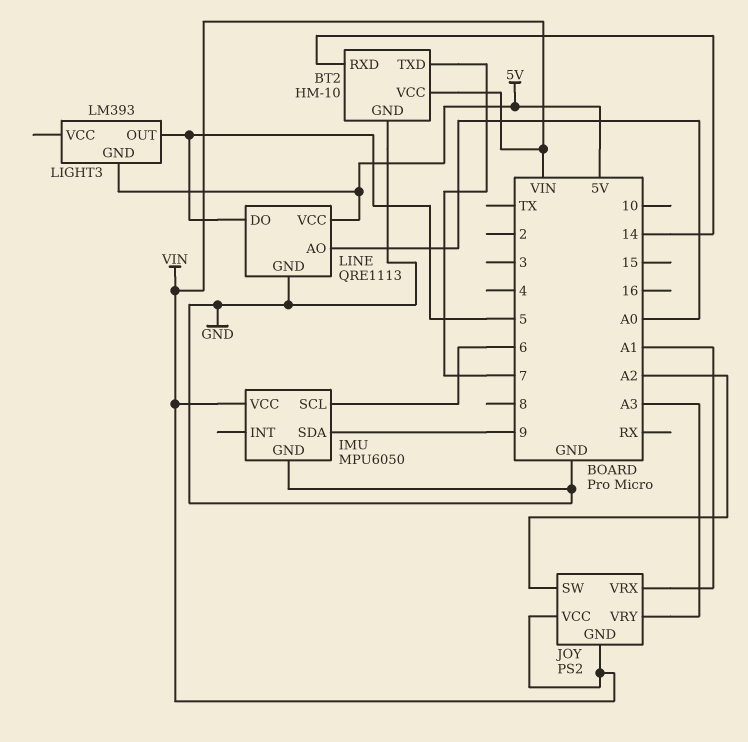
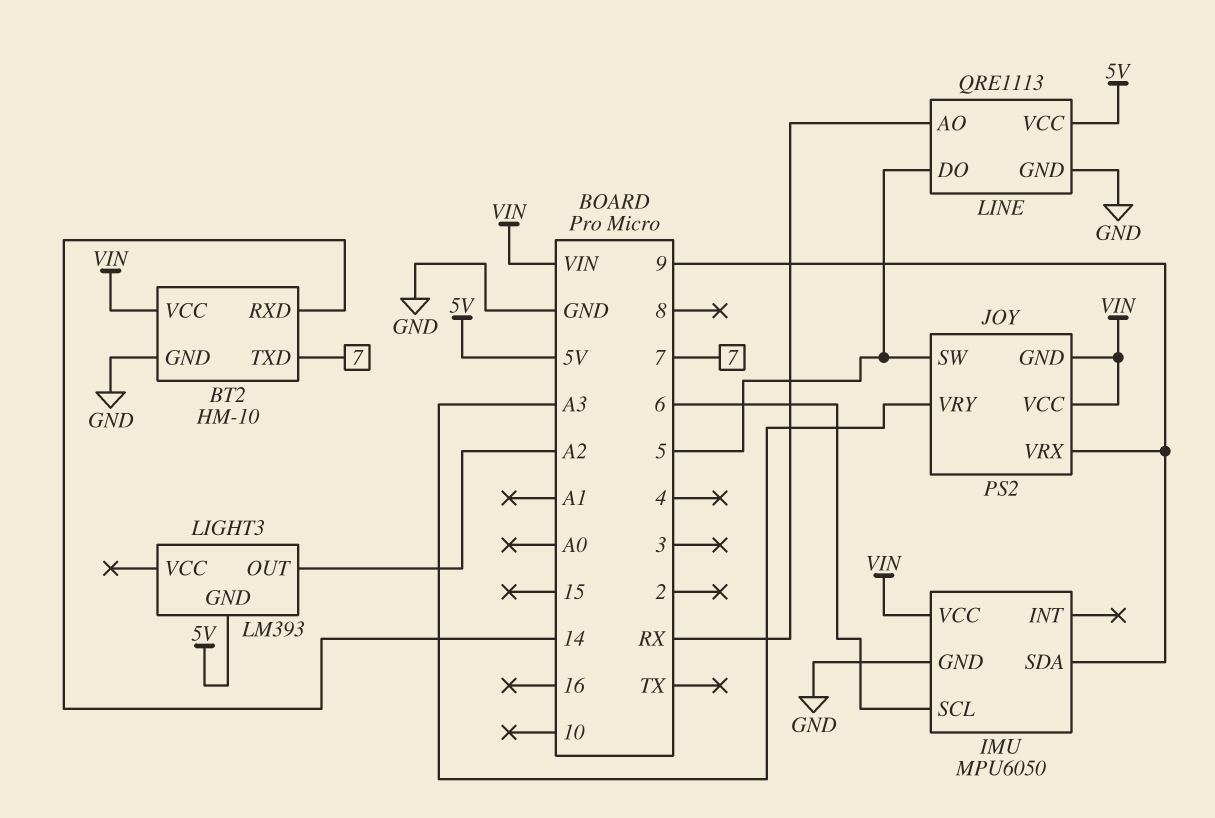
JOY pin SW: A2 -> 5
JOY pin VRX: A1 -> 9
LIGHT3 pin OUT: 5 -> A2
LINE pin AO: A0 -> RX

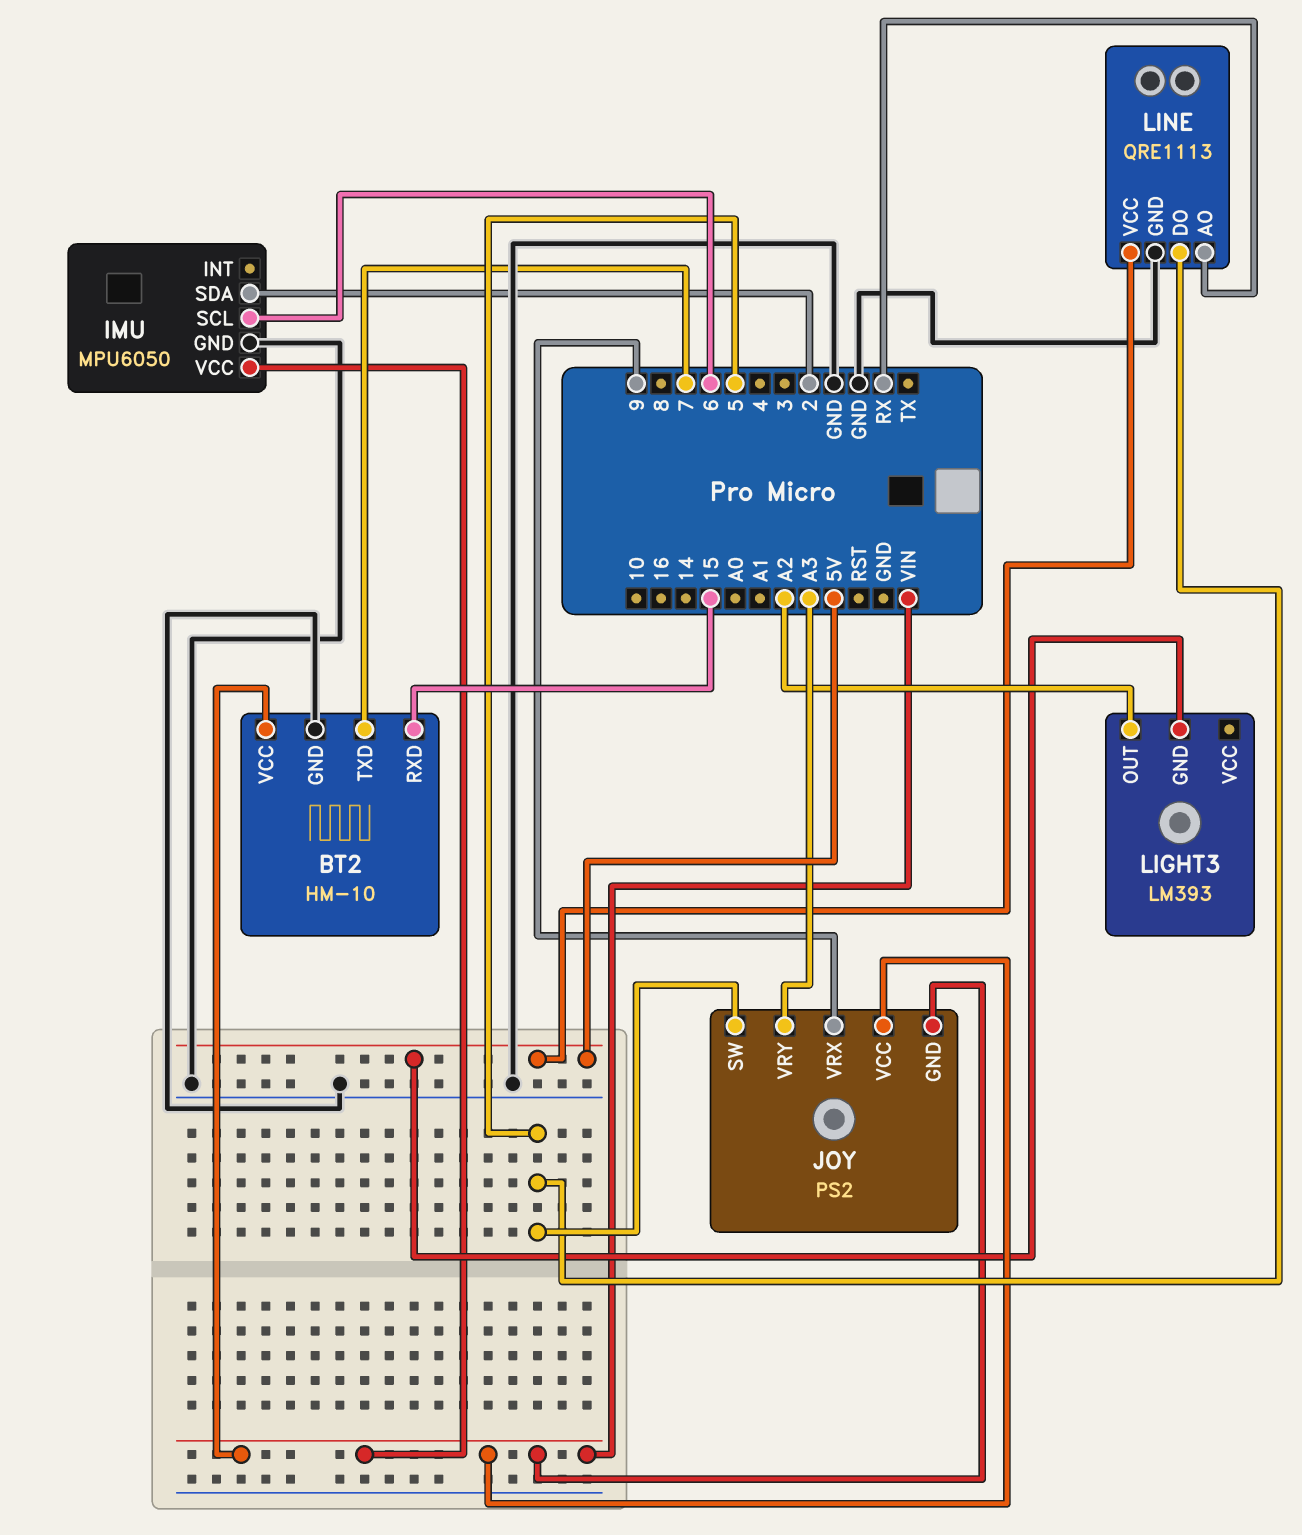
BT2 pin RXD: 14 -> 15
IMU pin SDA: 9 -> 2

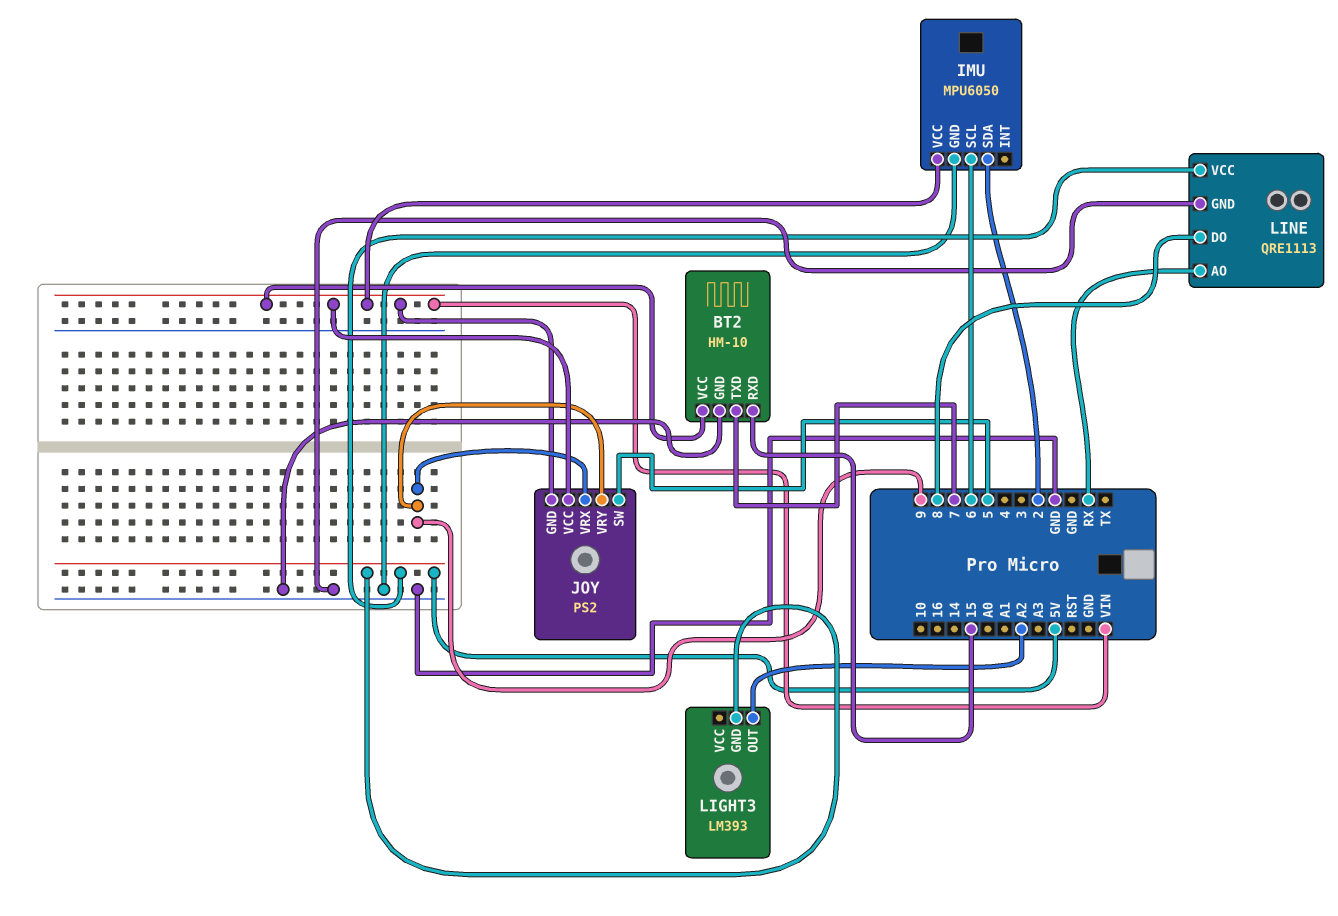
JOY pin VRY: A3 -> 9
LINE pin DO: 5 -> 8

